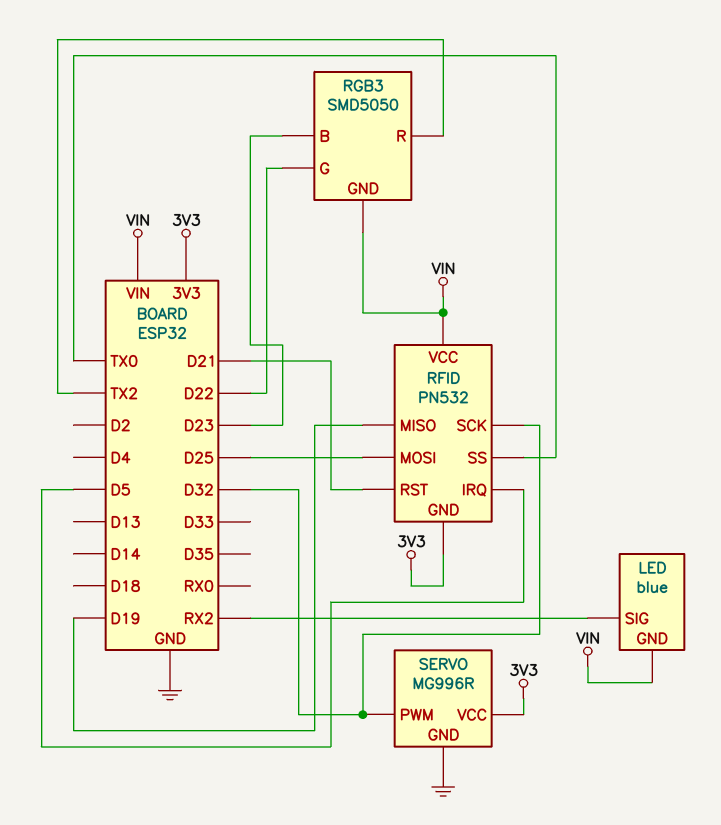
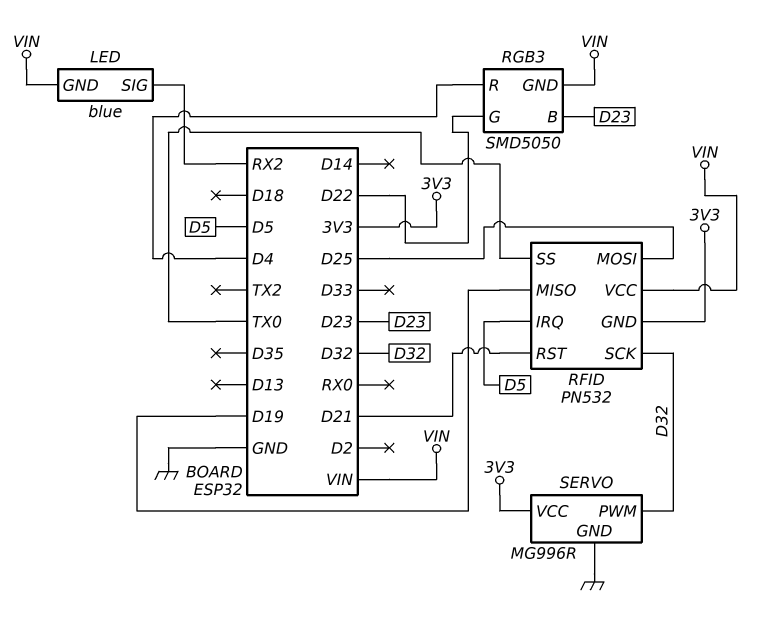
RGB3 pin R: TX2 -> D4

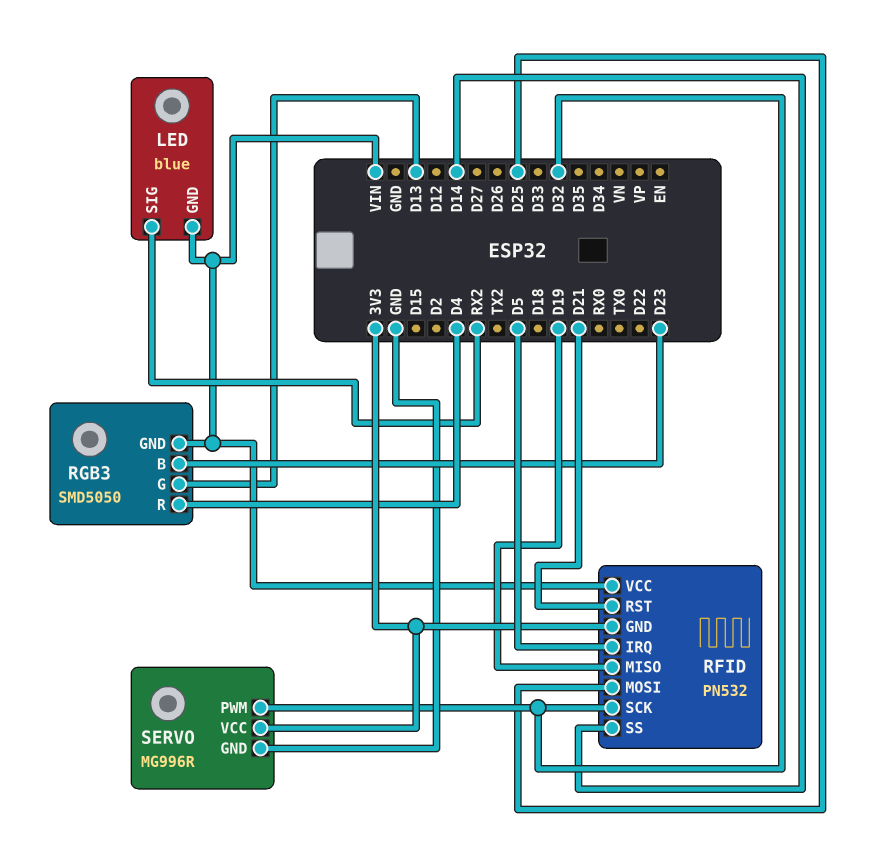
RFID pin SS: TX0 -> D14
RGB3 pin G: D22 -> D13

